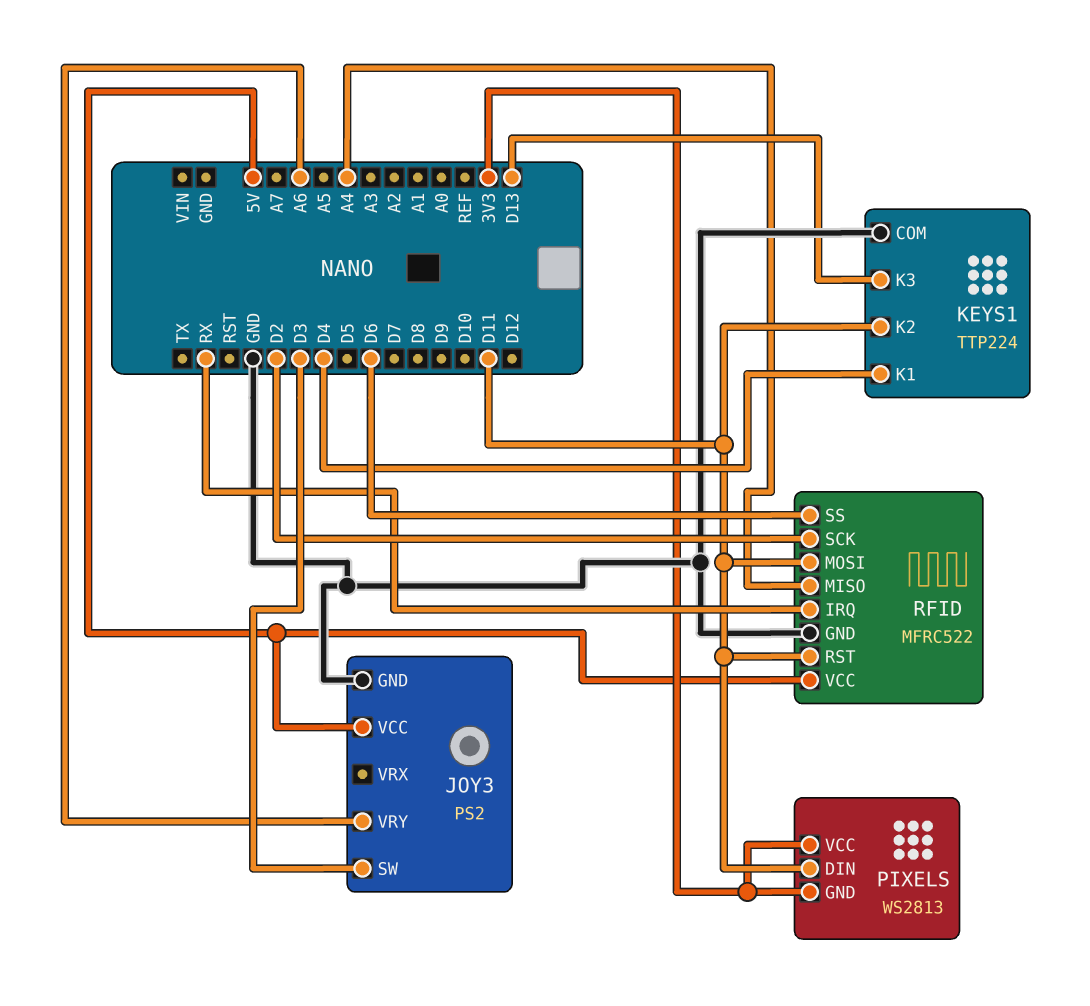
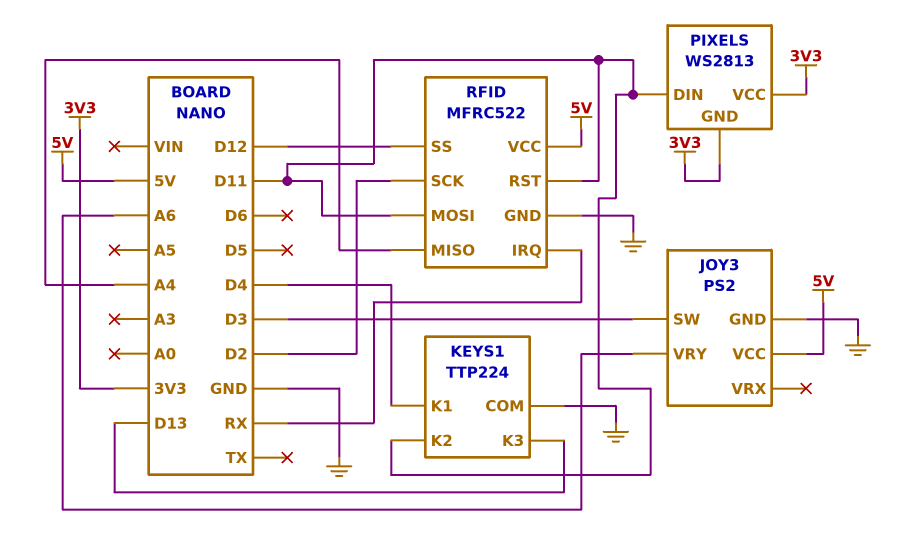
RFID pin SS: D6 -> D12

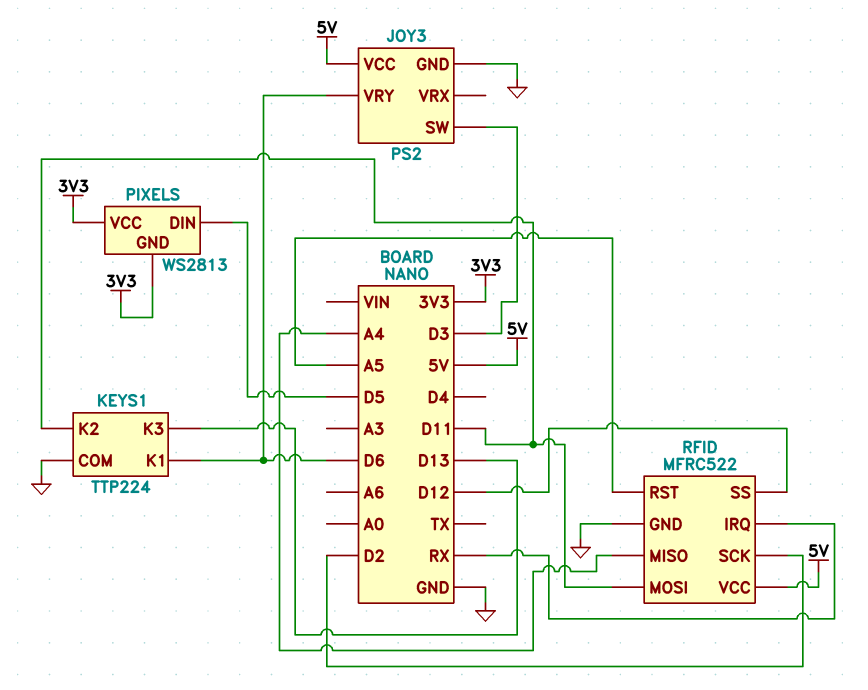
JOY3 pin VRY: A6 -> D6
KEYS1 pin K1: D4 -> D6
PIXELS pin DIN: D11 -> D5
RFID pin RST: D11 -> A5

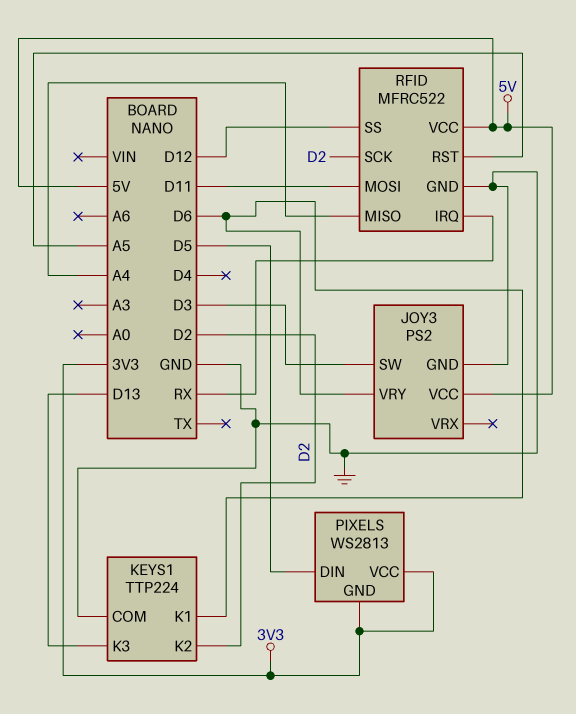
KEYS1 pin K2: D11 -> D2

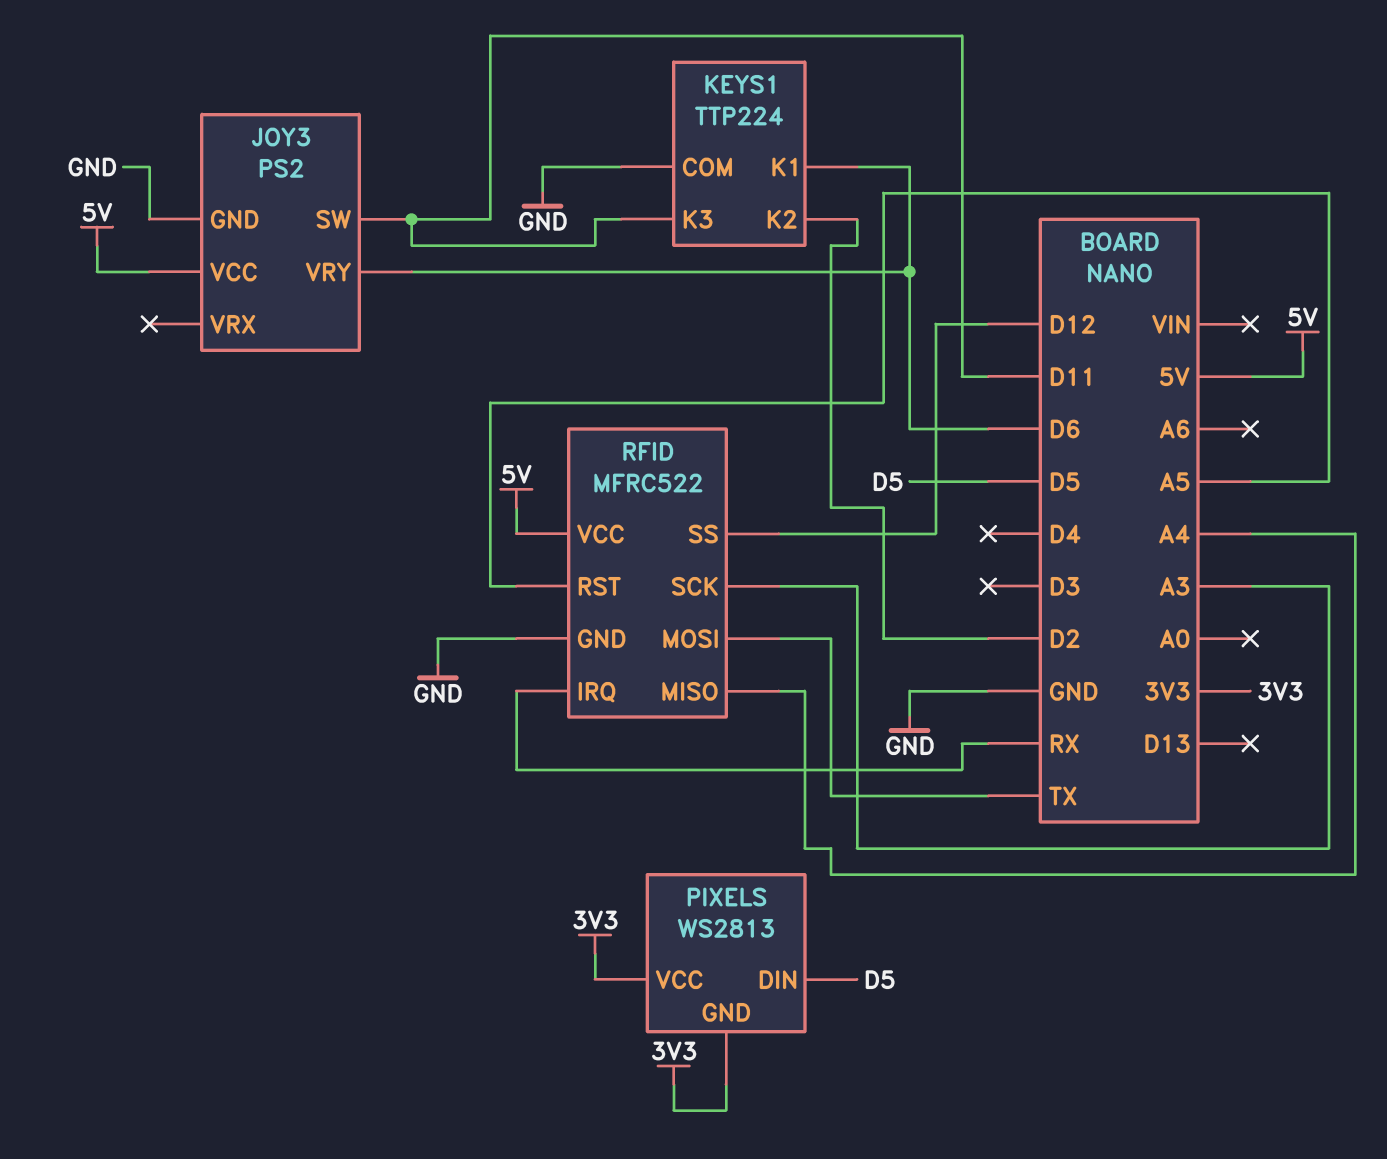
JOY3 pin SW: D3 -> D11
KEYS1 pin K3: D13 -> D11
RFID pin MOSI: D11 -> TX
RFID pin SCK: D2 -> A3

